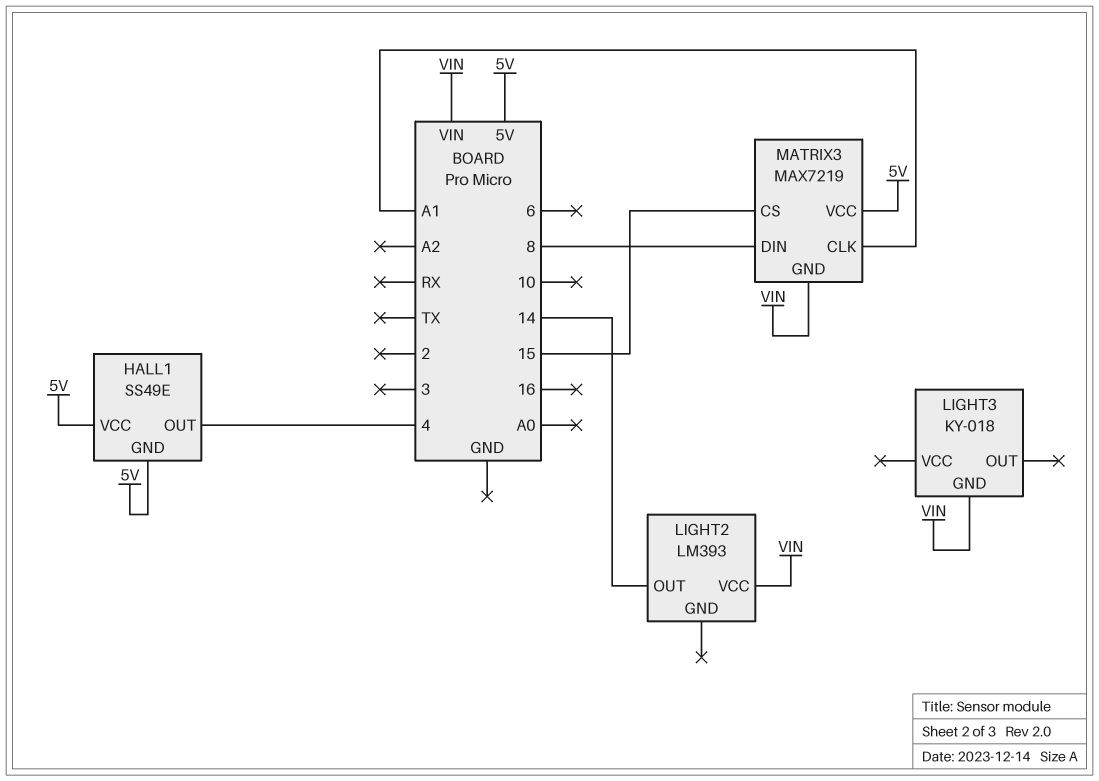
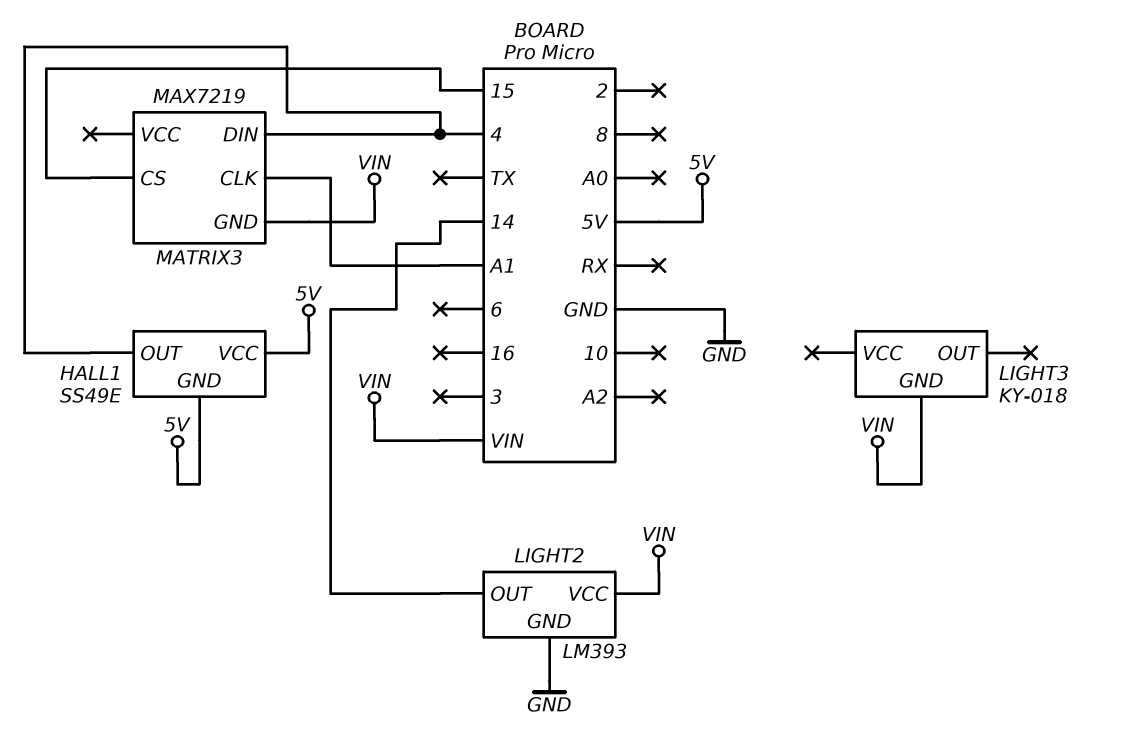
LIGHT2 pin GND: none -> GND
MATRIX3 pin DIN: 8 -> 4
MATRIX3 pin VCC: 5V -> none

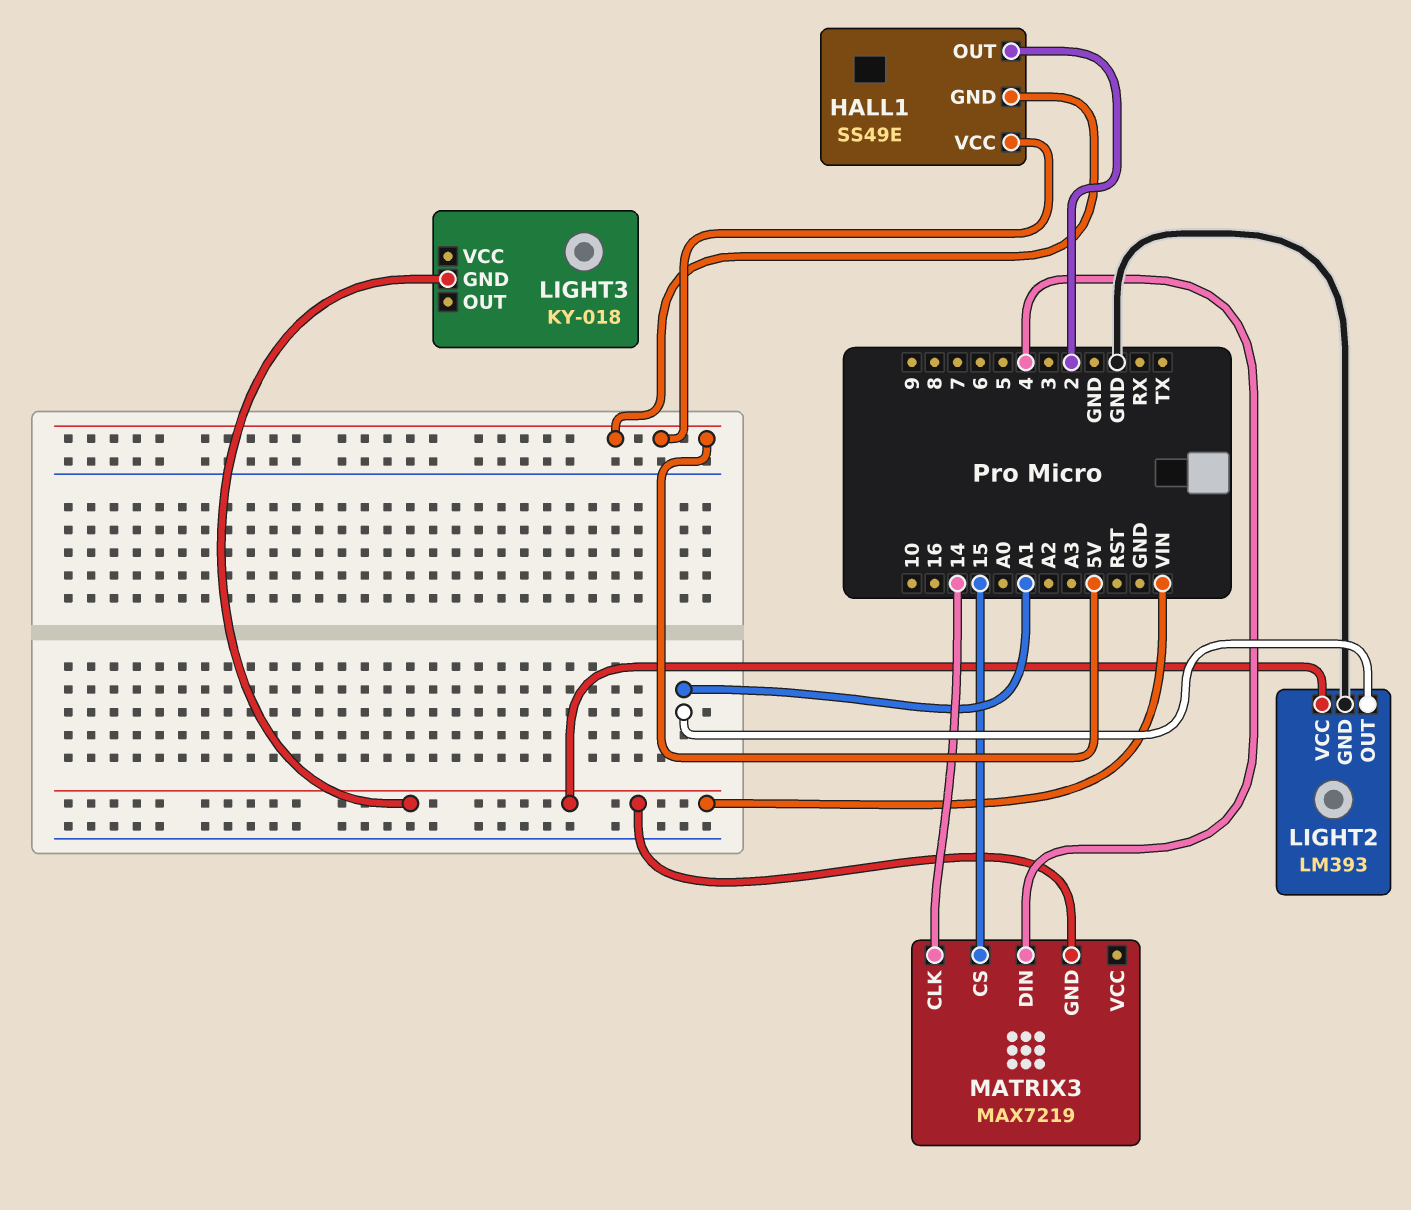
HALL1 pin OUT: 4 -> 2
LIGHT2 pin OUT: 14 -> A1
MATRIX3 pin CLK: A1 -> 14

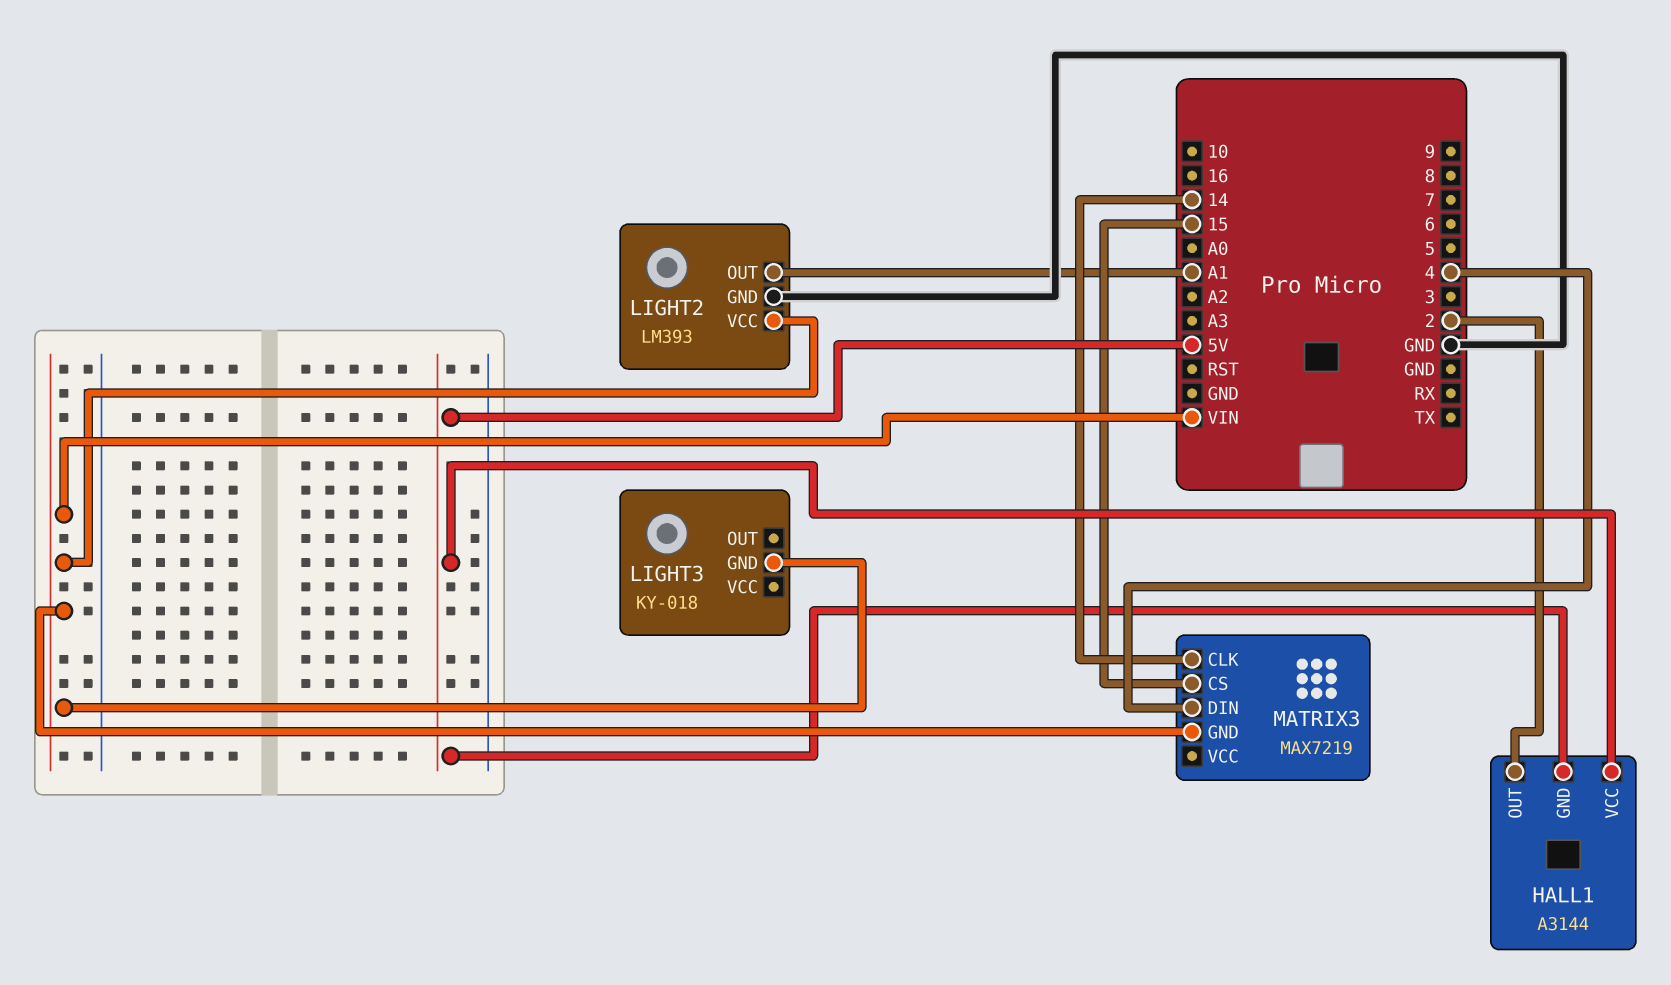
HALL1: SS49E -> A3144

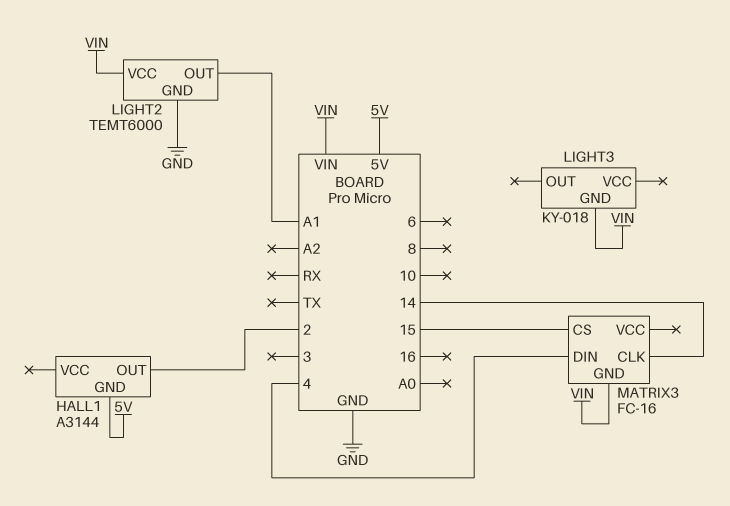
HALL1 pin VCC: 5V -> none
LIGHT2: LM393 -> TEMT6000
MATRIX3: MAX7219 -> FC-16

